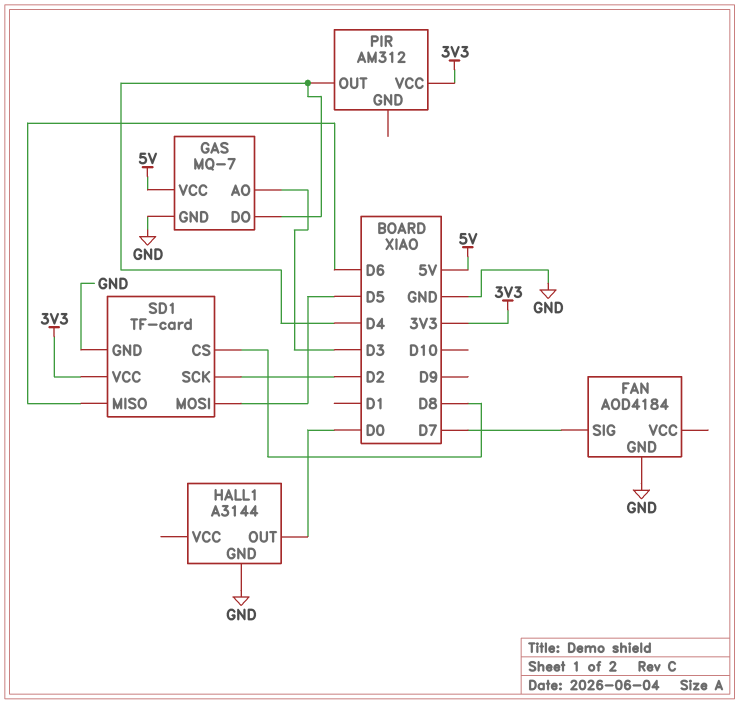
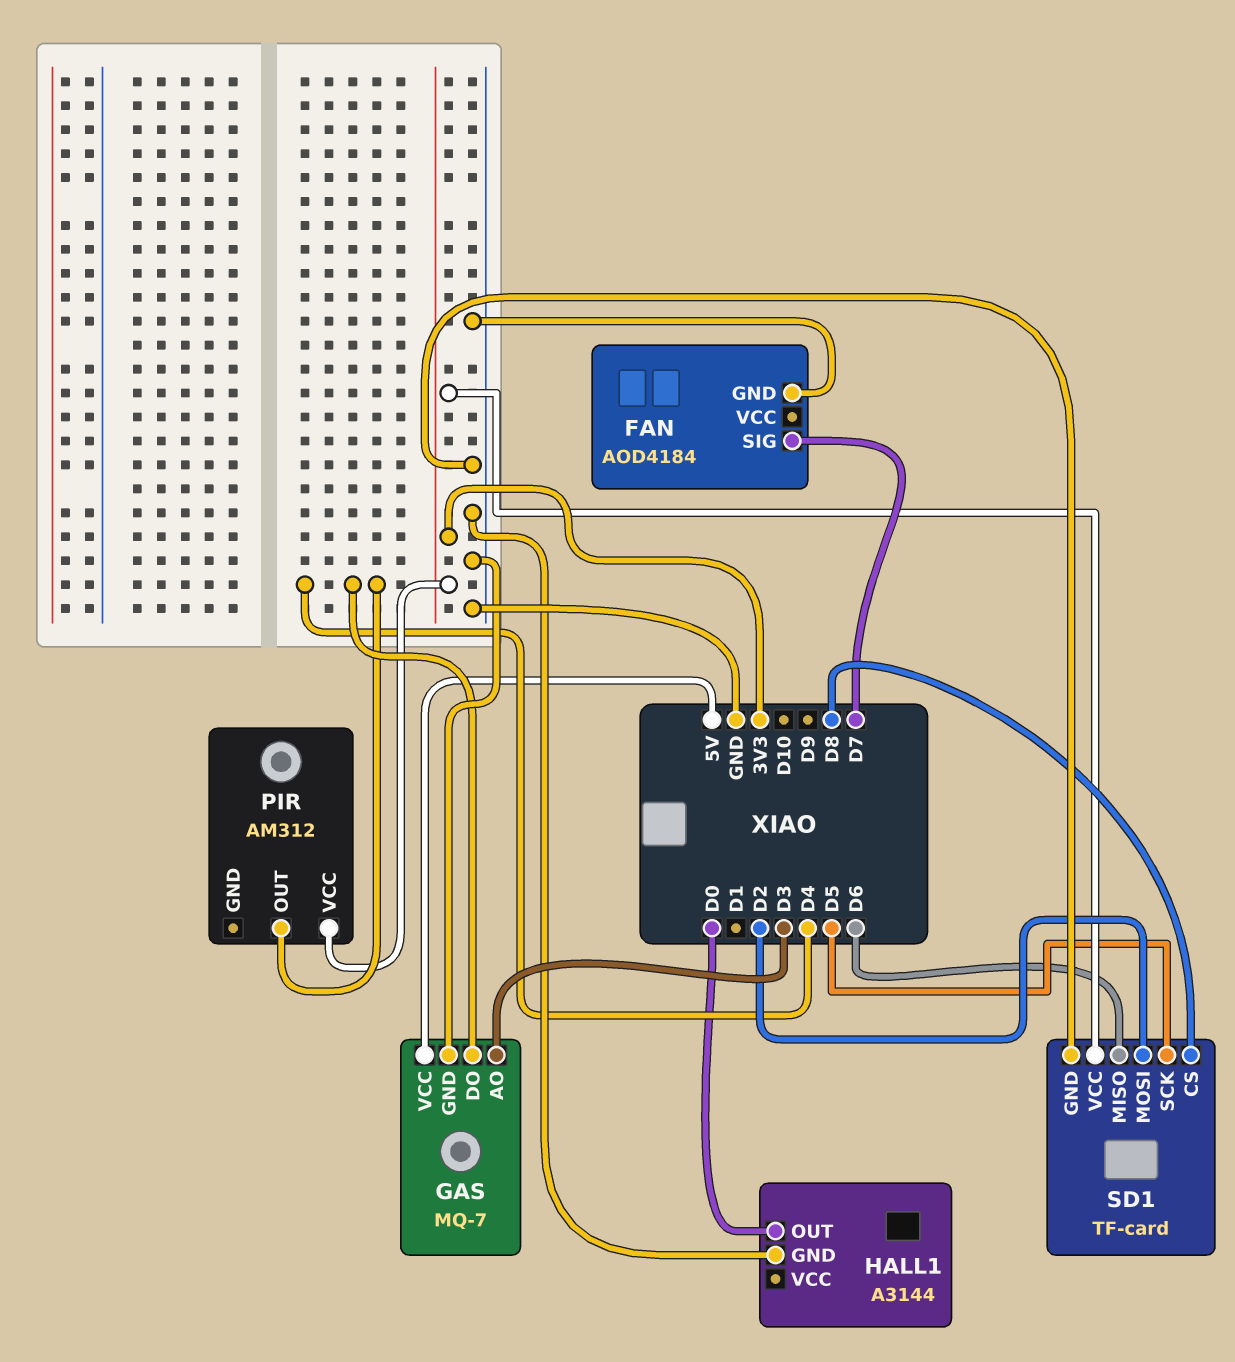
SD1 pin MOSI: D5 -> D2
SD1 pin SCK: D2 -> D5

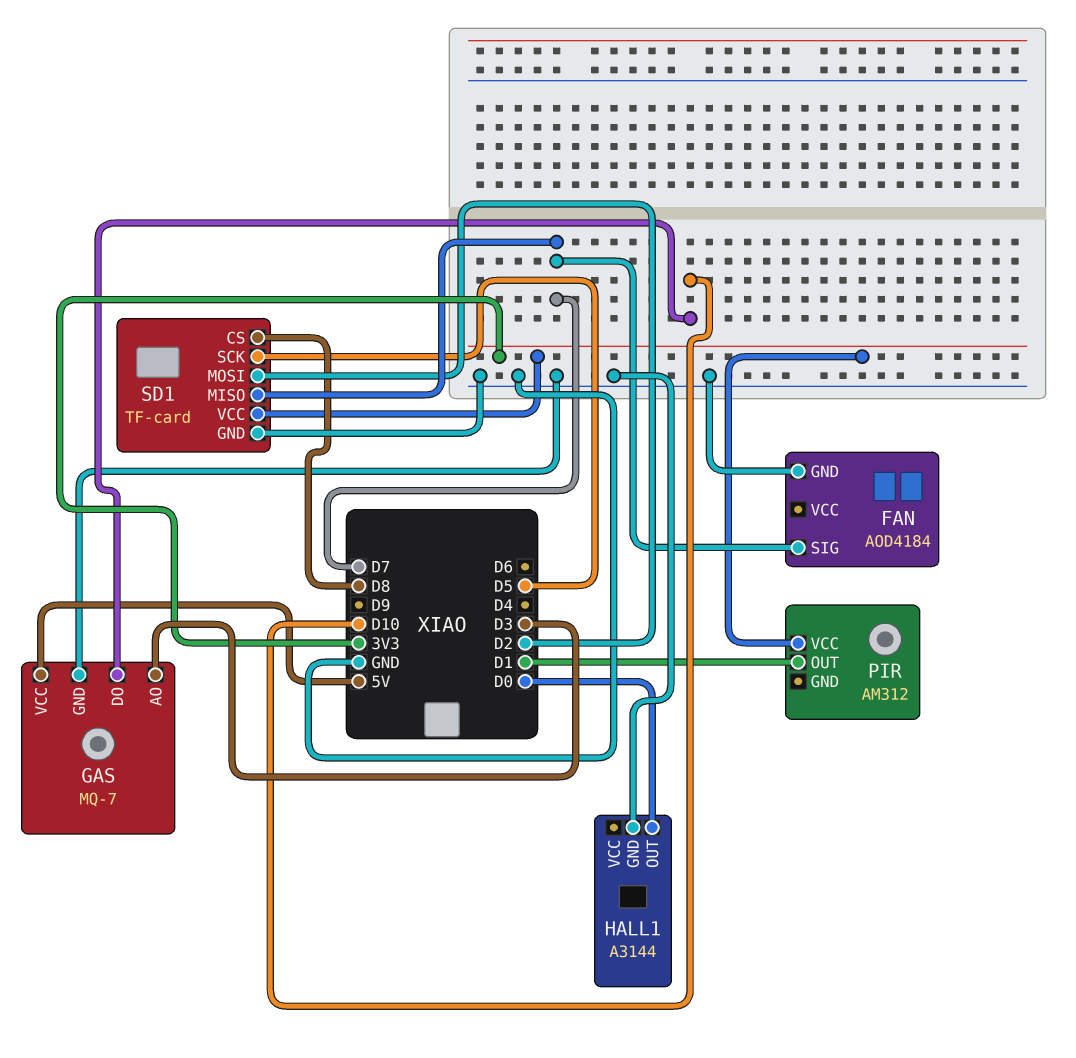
GAS pin DO: D4 -> D10
PIR pin OUT: D4 -> D1
SD1 pin MISO: D6 -> D7

